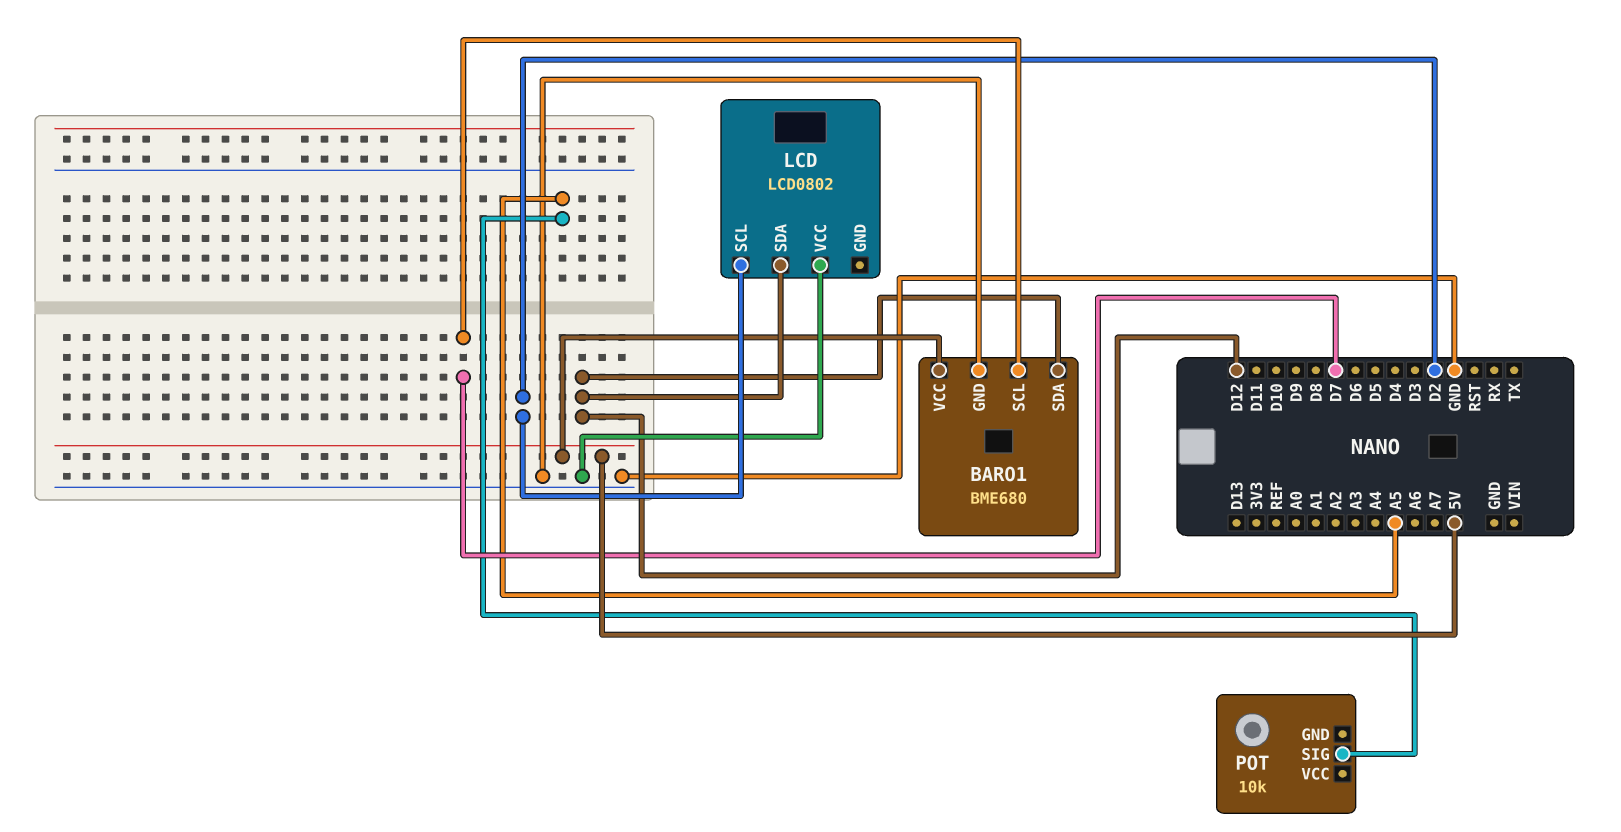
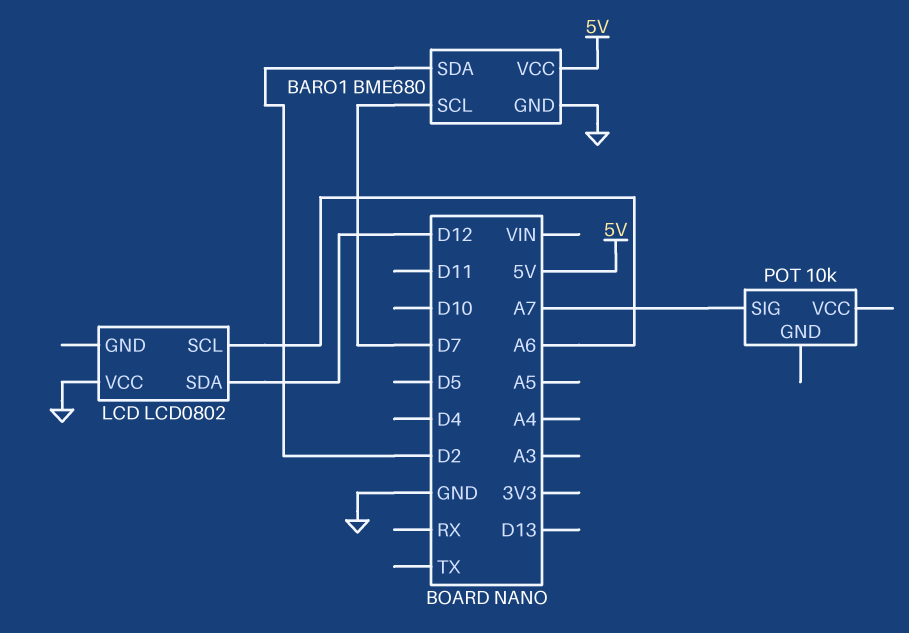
BARO1 pin SDA: D12 -> D2
LCD pin SCL: D2 -> A6
POT pin SIG: A5 -> A7

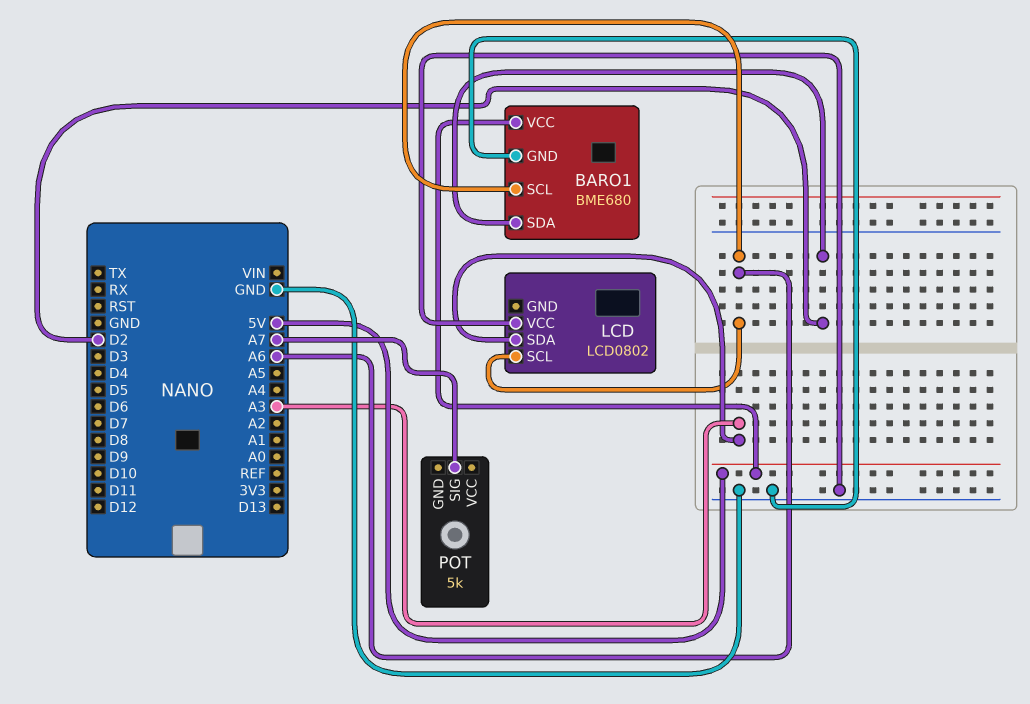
BARO1 pin SCL: D7 -> A6
LCD pin SDA: D12 -> A3
POT: 10k -> 5k

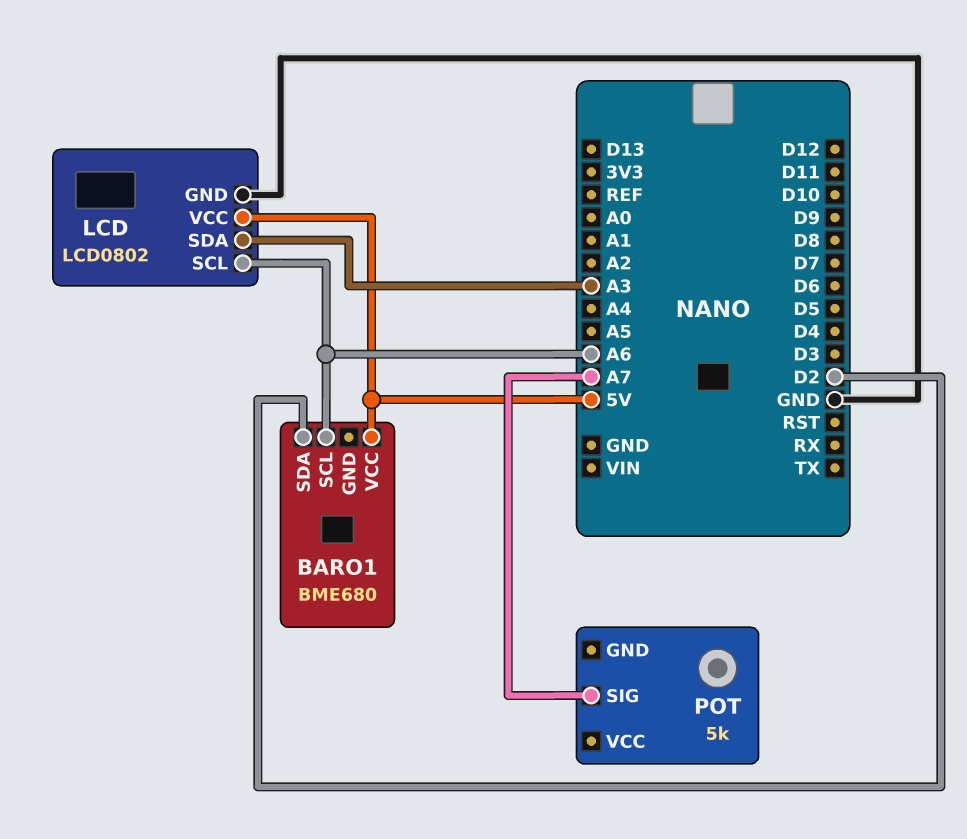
BARO1 pin GND: GND -> none
LCD pin GND: none -> GND
LCD pin VCC: GND -> 5V

